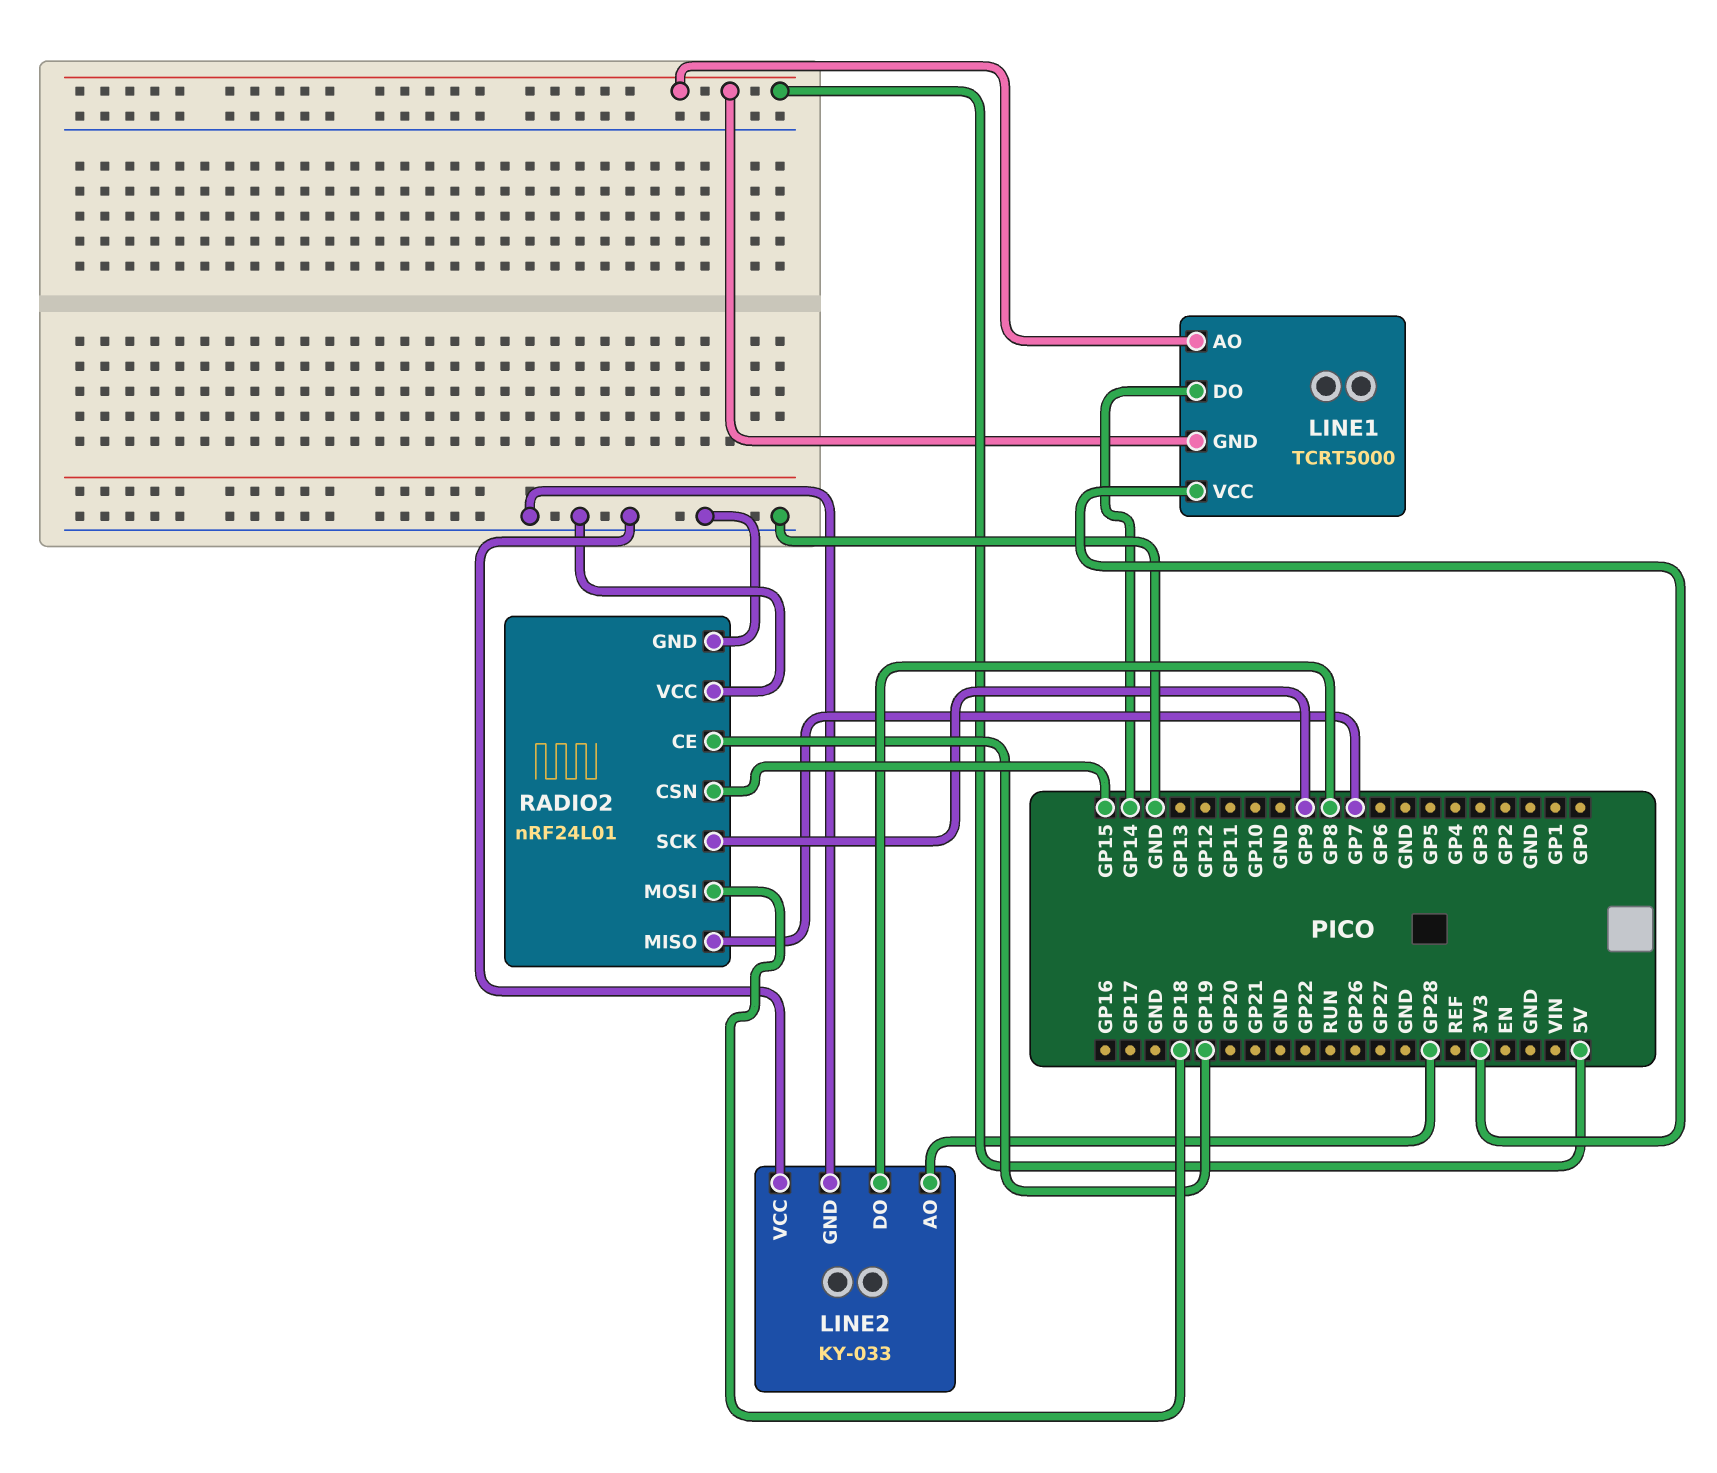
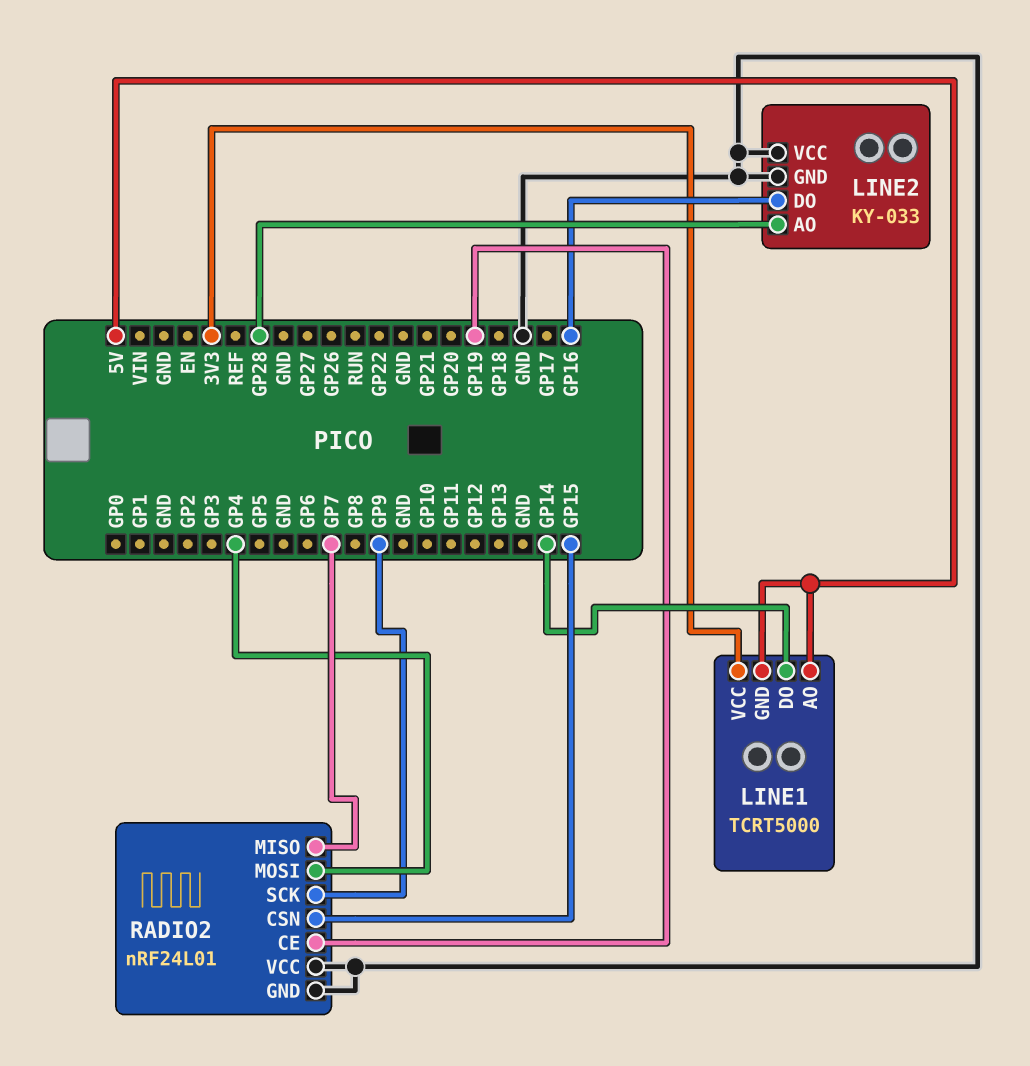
LINE2 pin DO: GP8 -> GP16
RADIO2 pin MOSI: GP18 -> GP4

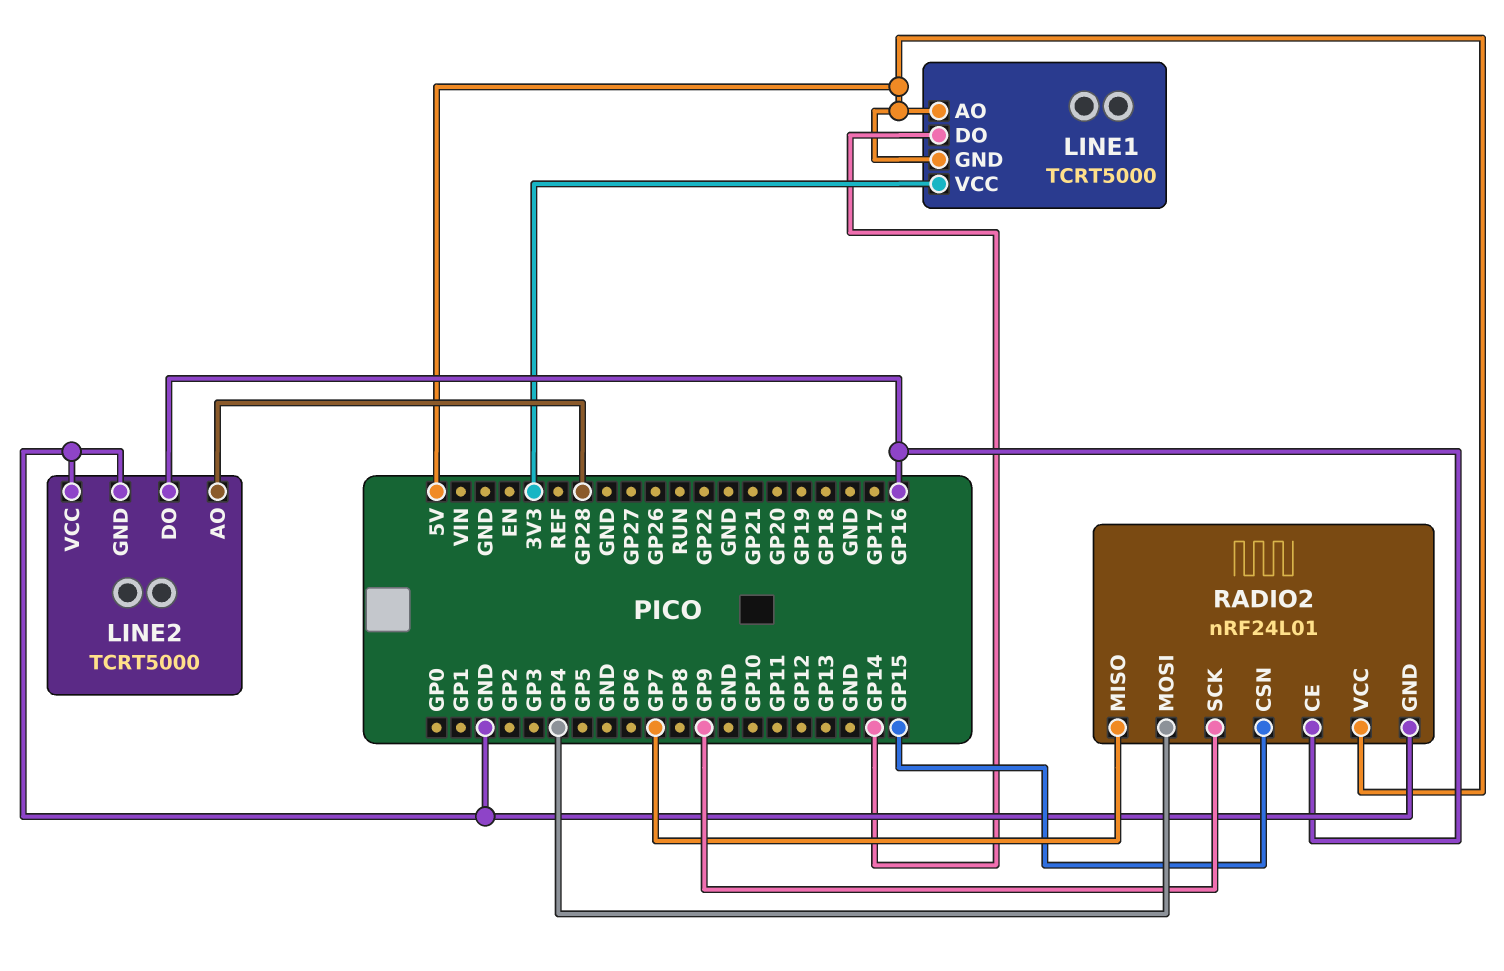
LINE2: KY-033 -> TCRT5000
RADIO2 pin CE: GP19 -> GP16
RADIO2 pin VCC: GND -> 5V

